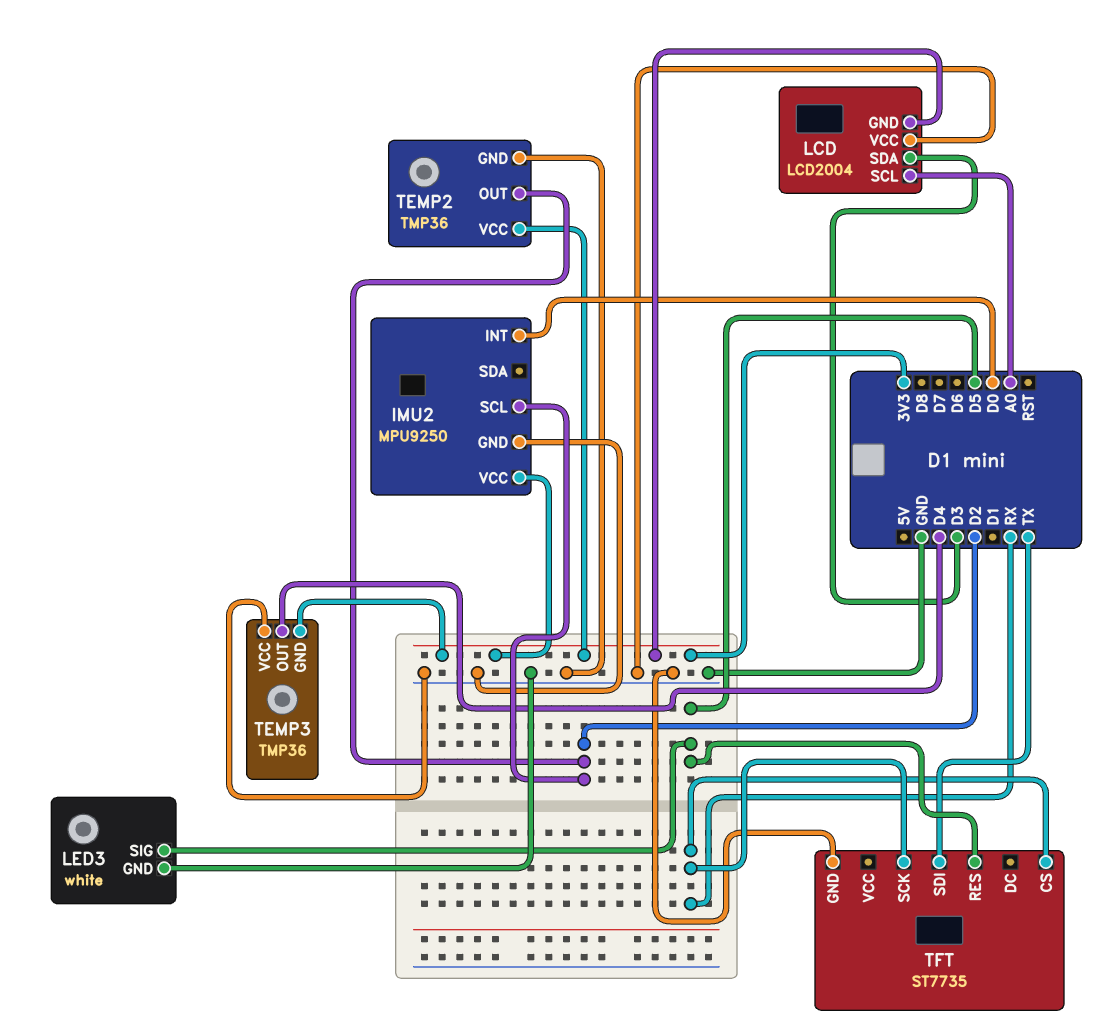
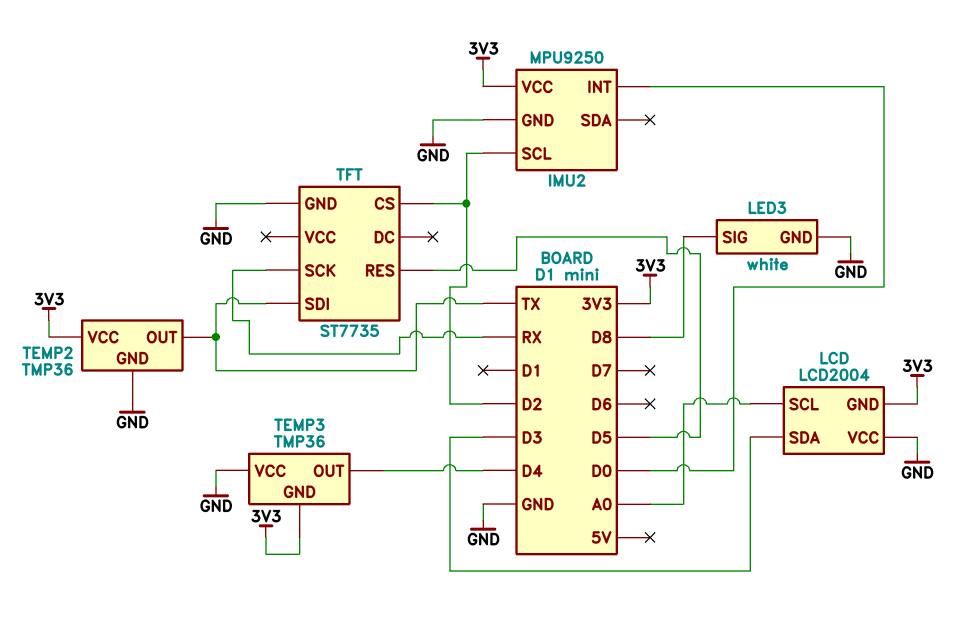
LED3 pin SIG: D5 -> D8
TEMP2 pin OUT: D2 -> TX
TFT pin CS: RX -> D2

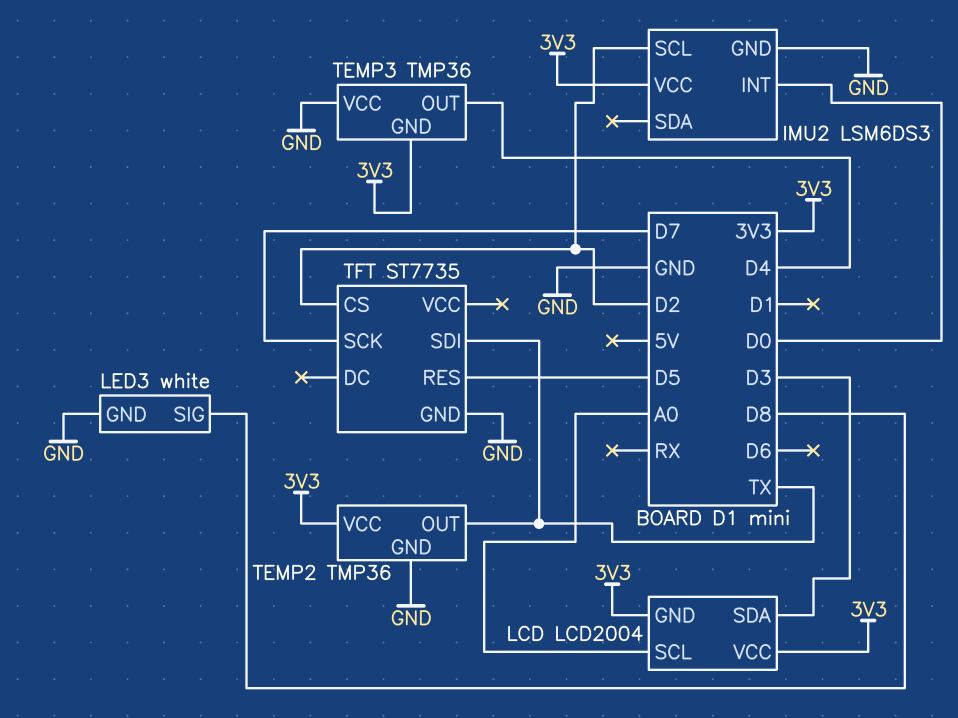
IMU2: MPU9250 -> LSM6DS3
LCD pin VCC: GND -> 3V3
TFT pin SCK: RX -> D7

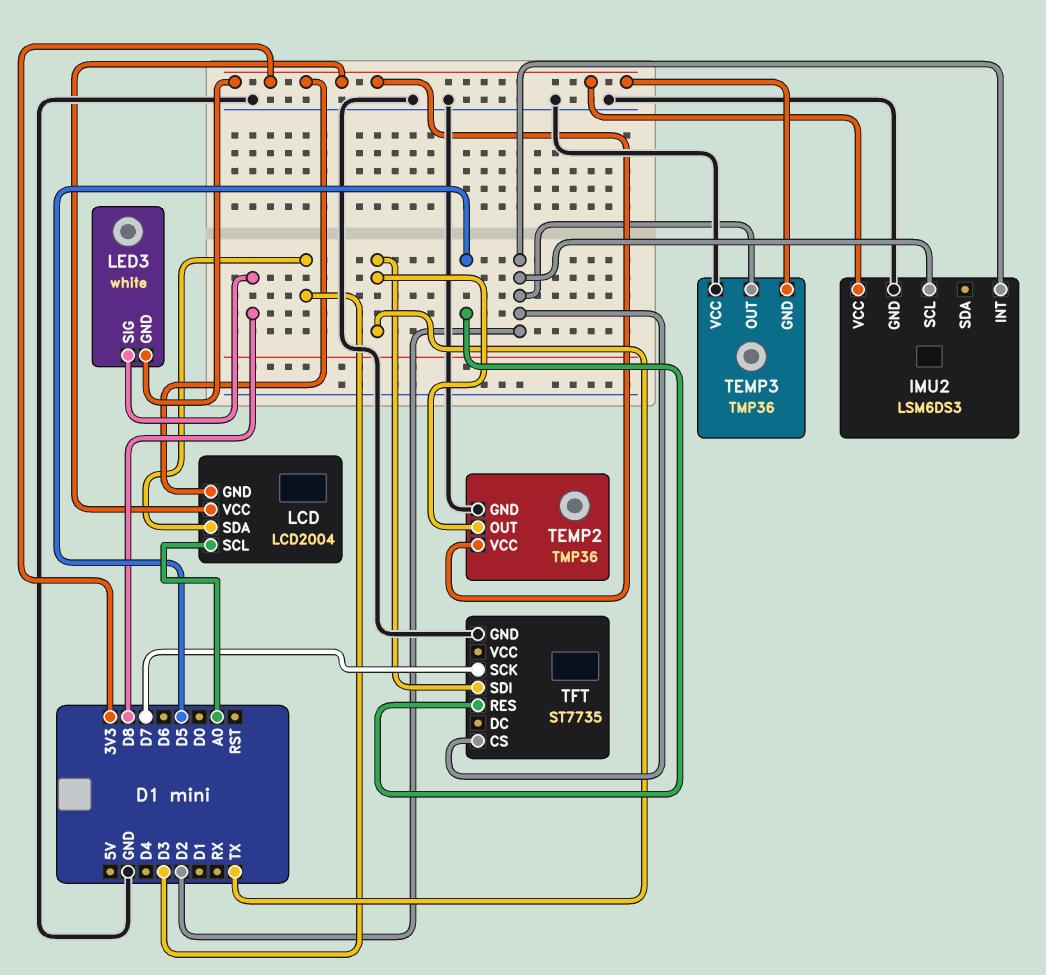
IMU2 pin INT: D0 -> D2
LED3 pin GND: GND -> 3V3
TEMP3 pin OUT: D4 -> D2

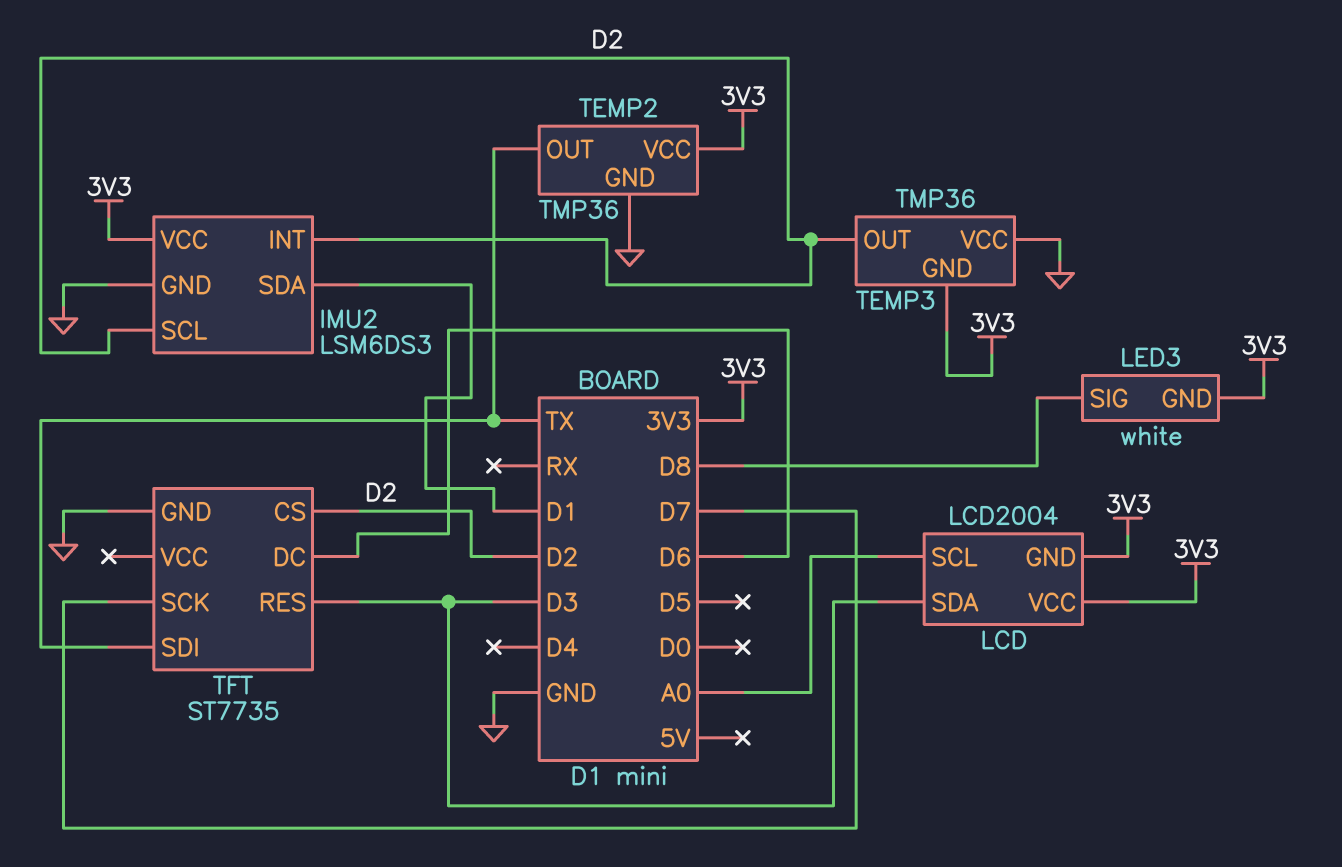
IMU2 pin SDA: none -> D1
TFT pin DC: none -> D6
TFT pin RES: D5 -> D3

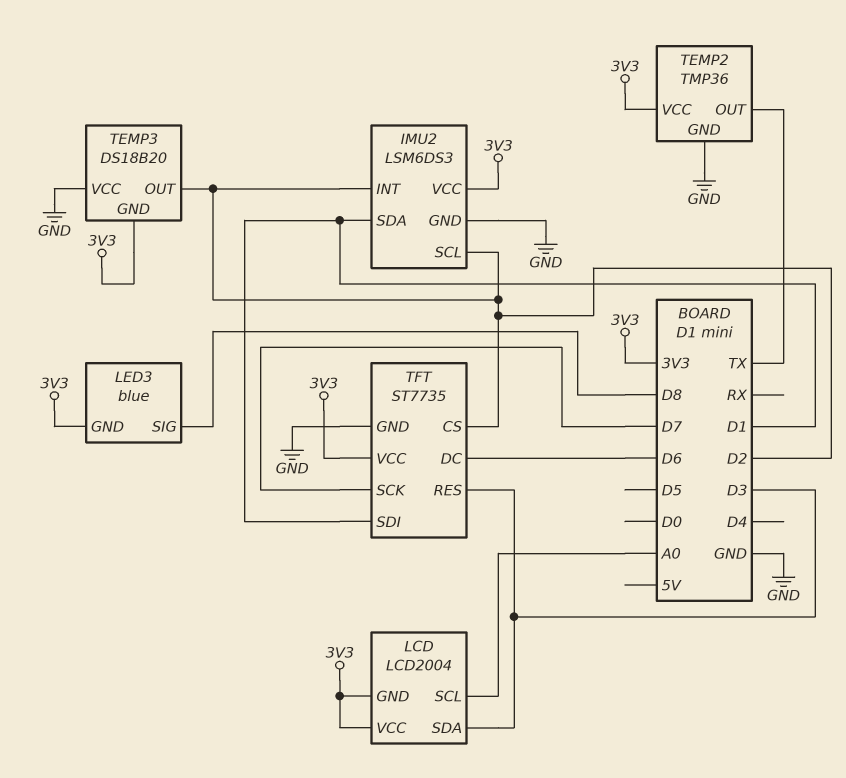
LED3: white -> blue
TEMP3: TMP36 -> DS18B20
TFT pin SDI: TX -> D1
TFT pin VCC: none -> 3V3

